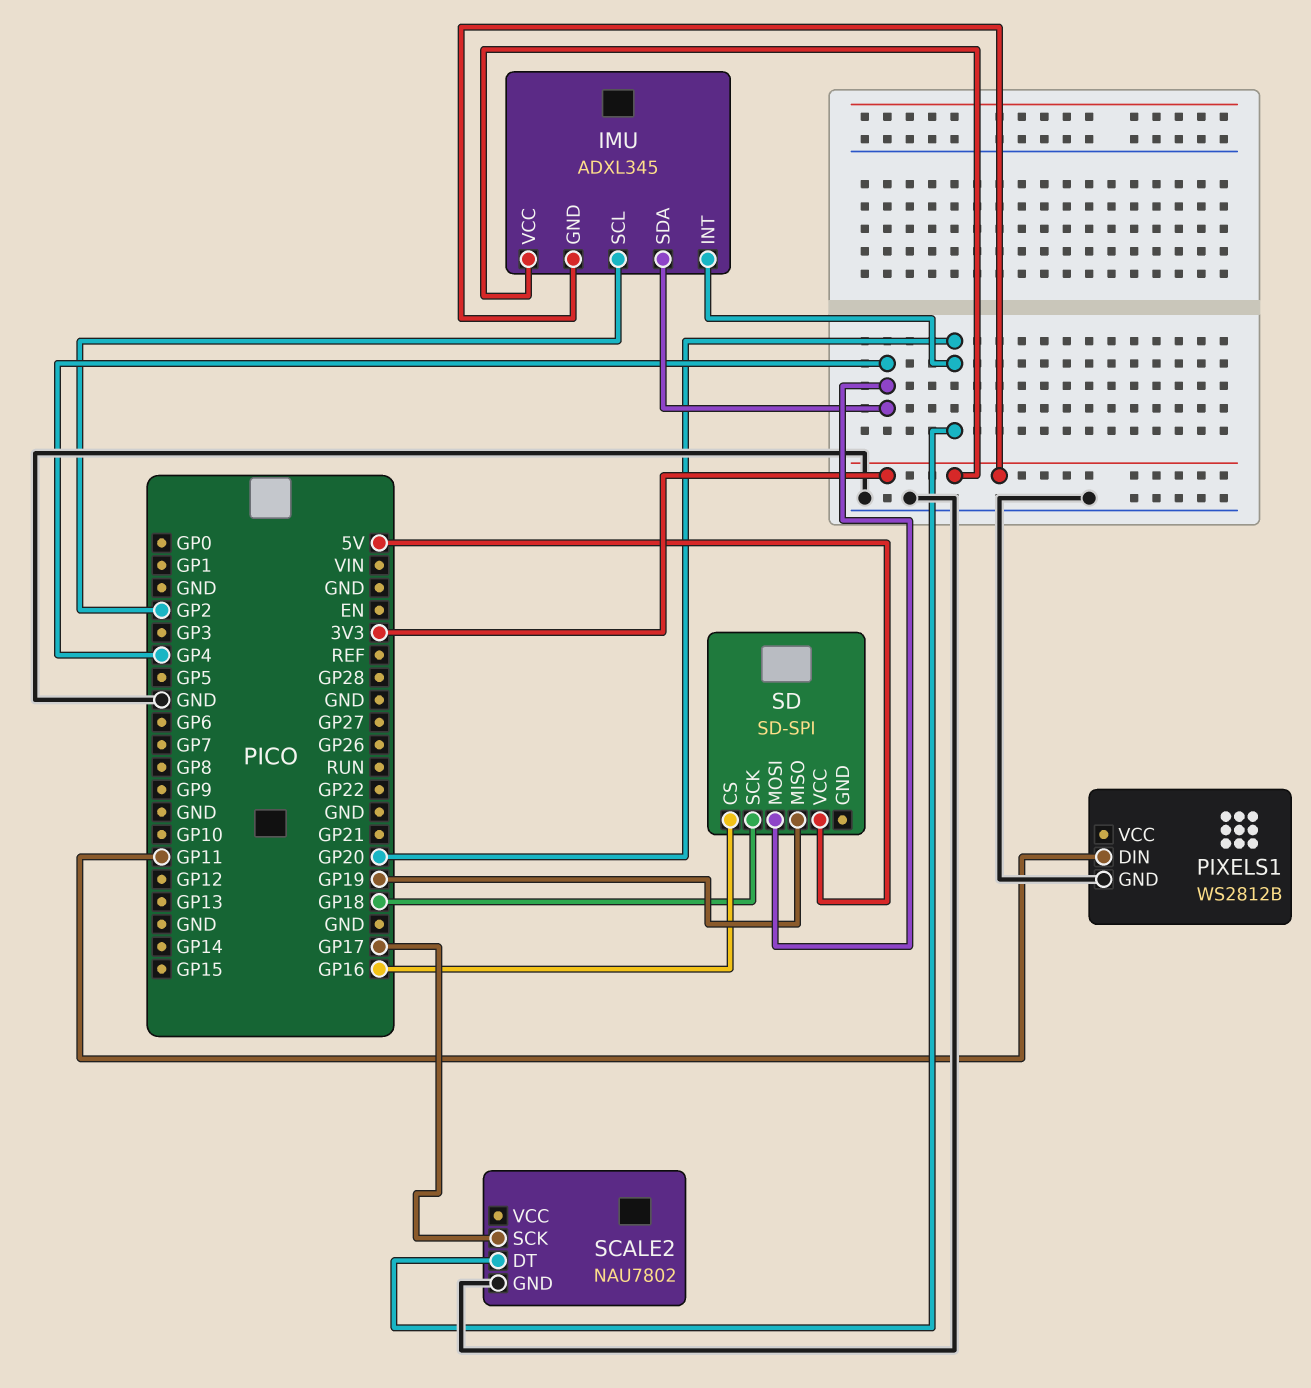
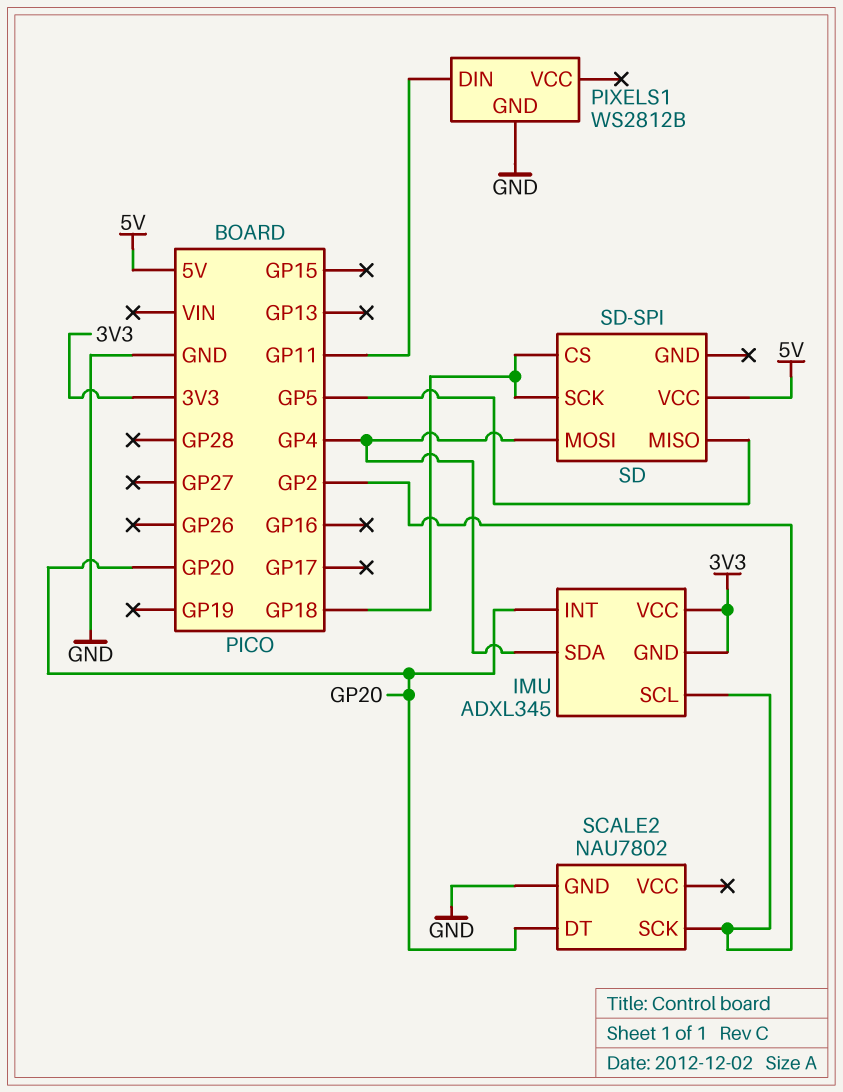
SCALE2 pin SCK: GP17 -> GP2
SD pin CS: GP16 -> GP18
SD pin MISO: GP19 -> GP5

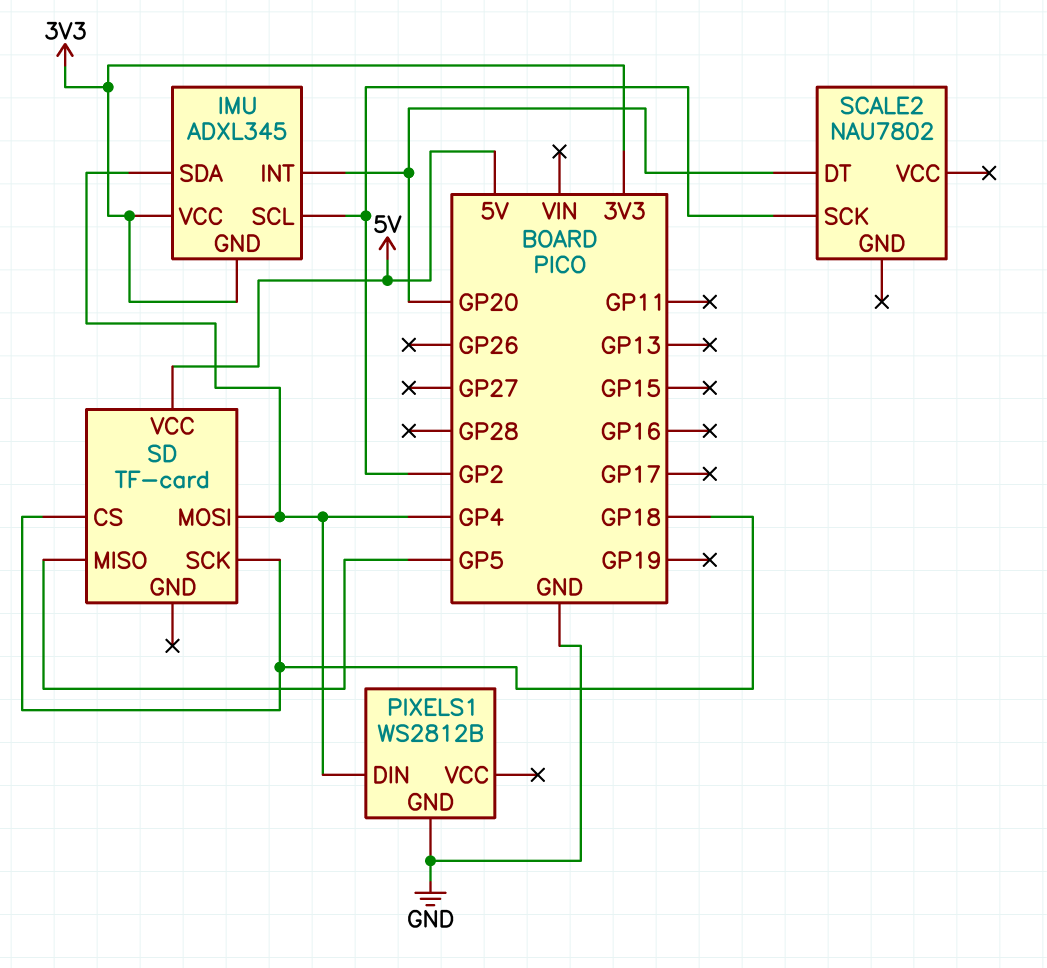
PIXELS1 pin DIN: GP11 -> GP4
SCALE2 pin GND: GND -> none
SD: SD-SPI -> TF-card

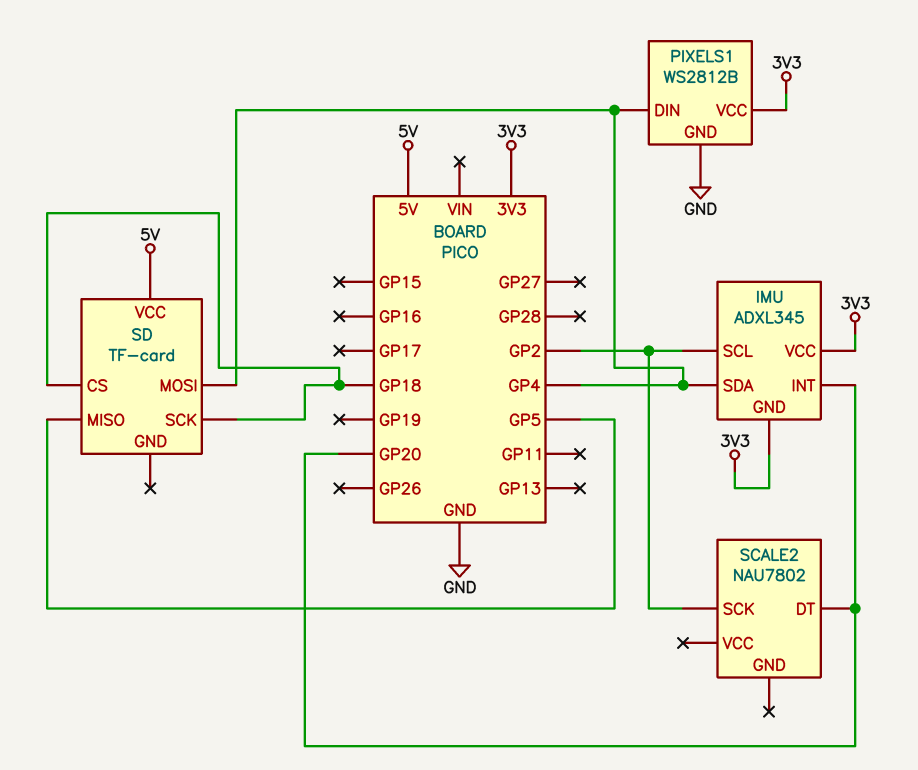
PIXELS1 pin VCC: none -> 3V3

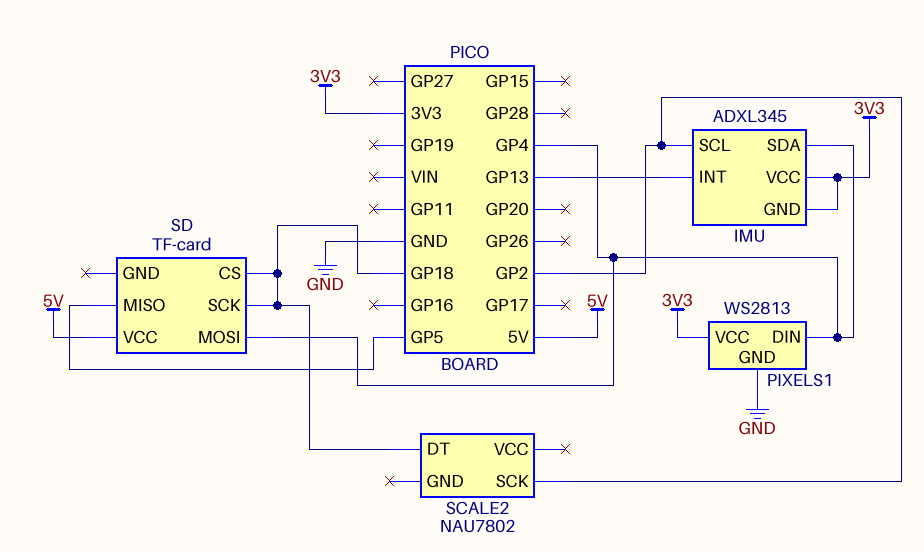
IMU pin INT: GP20 -> GP13
PIXELS1: WS2812B -> WS2813
SCALE2 pin DT: GP20 -> GP18

